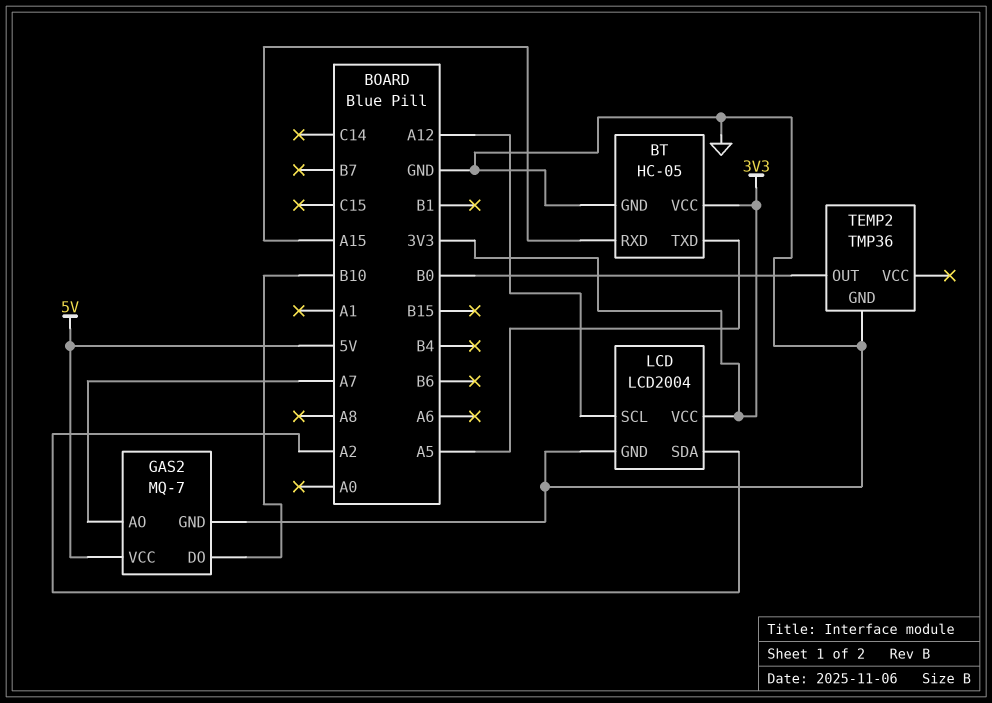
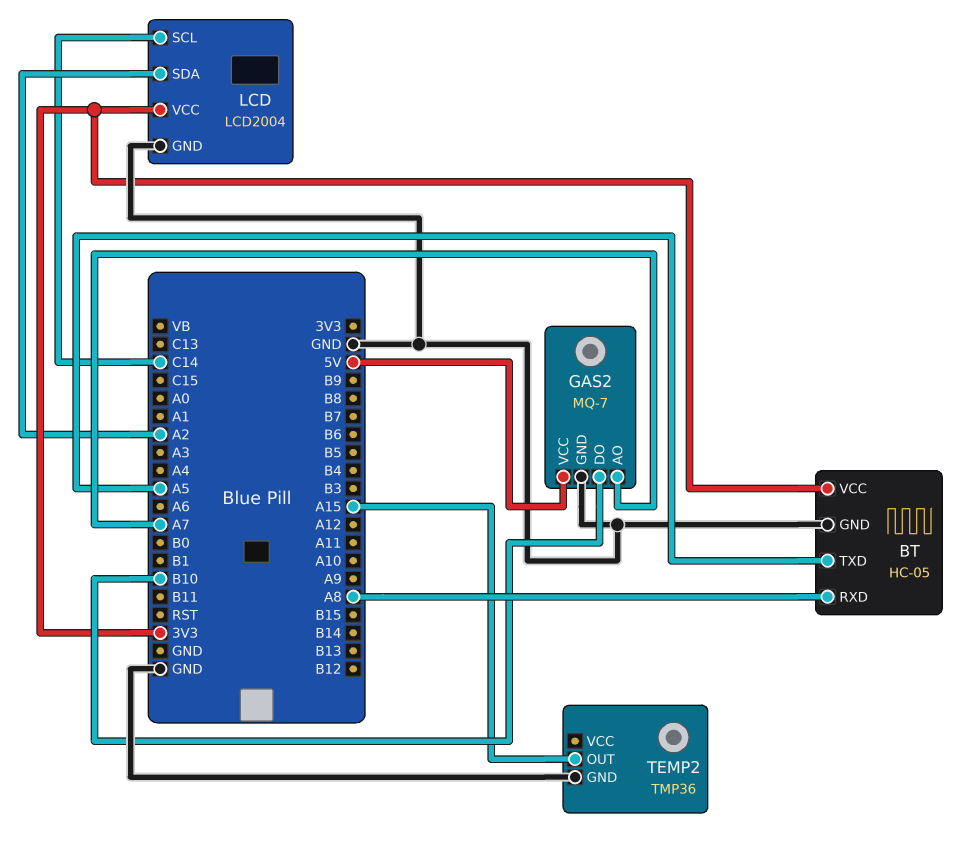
BT pin RXD: A15 -> A8
LCD pin SCL: A12 -> C14
TEMP2 pin OUT: B0 -> A15

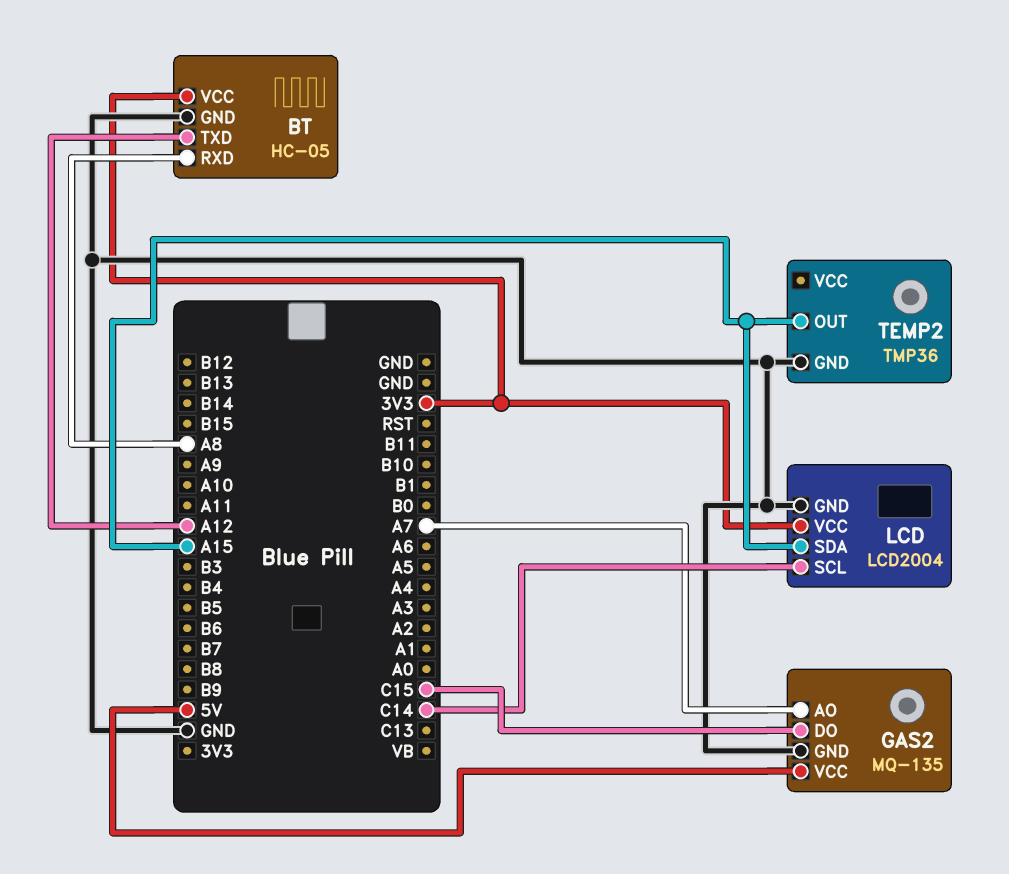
BT pin TXD: A5 -> A12
GAS2: MQ-7 -> MQ-135
GAS2 pin DO: B10 -> C15
LCD pin SDA: A2 -> A15

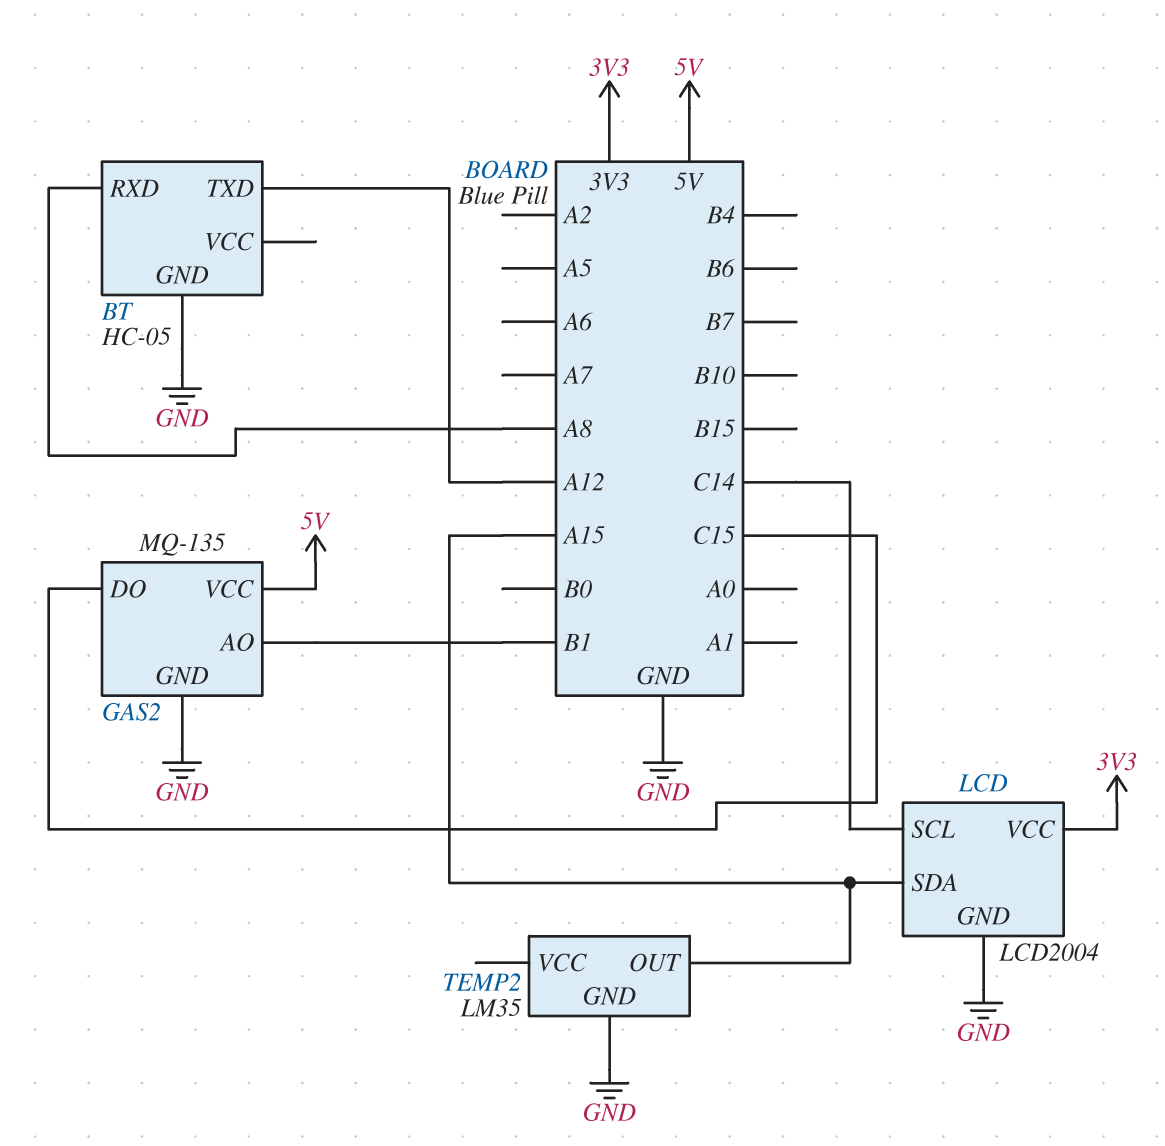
BT pin VCC: 3V3 -> none
GAS2 pin AO: A7 -> B1
TEMP2: TMP36 -> LM35

